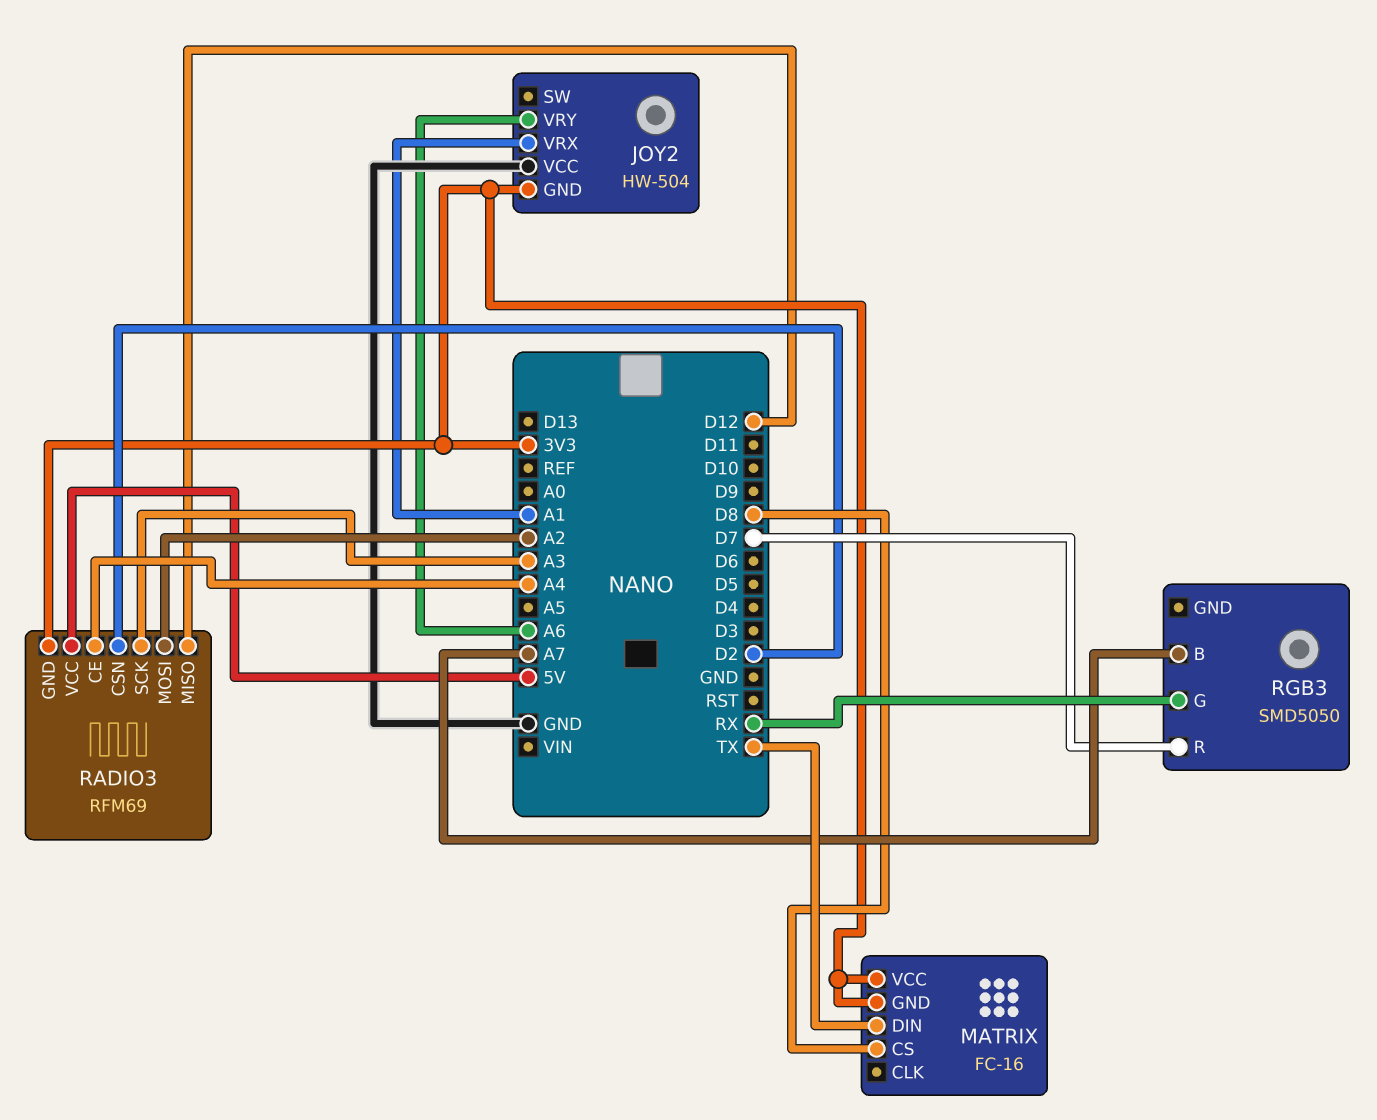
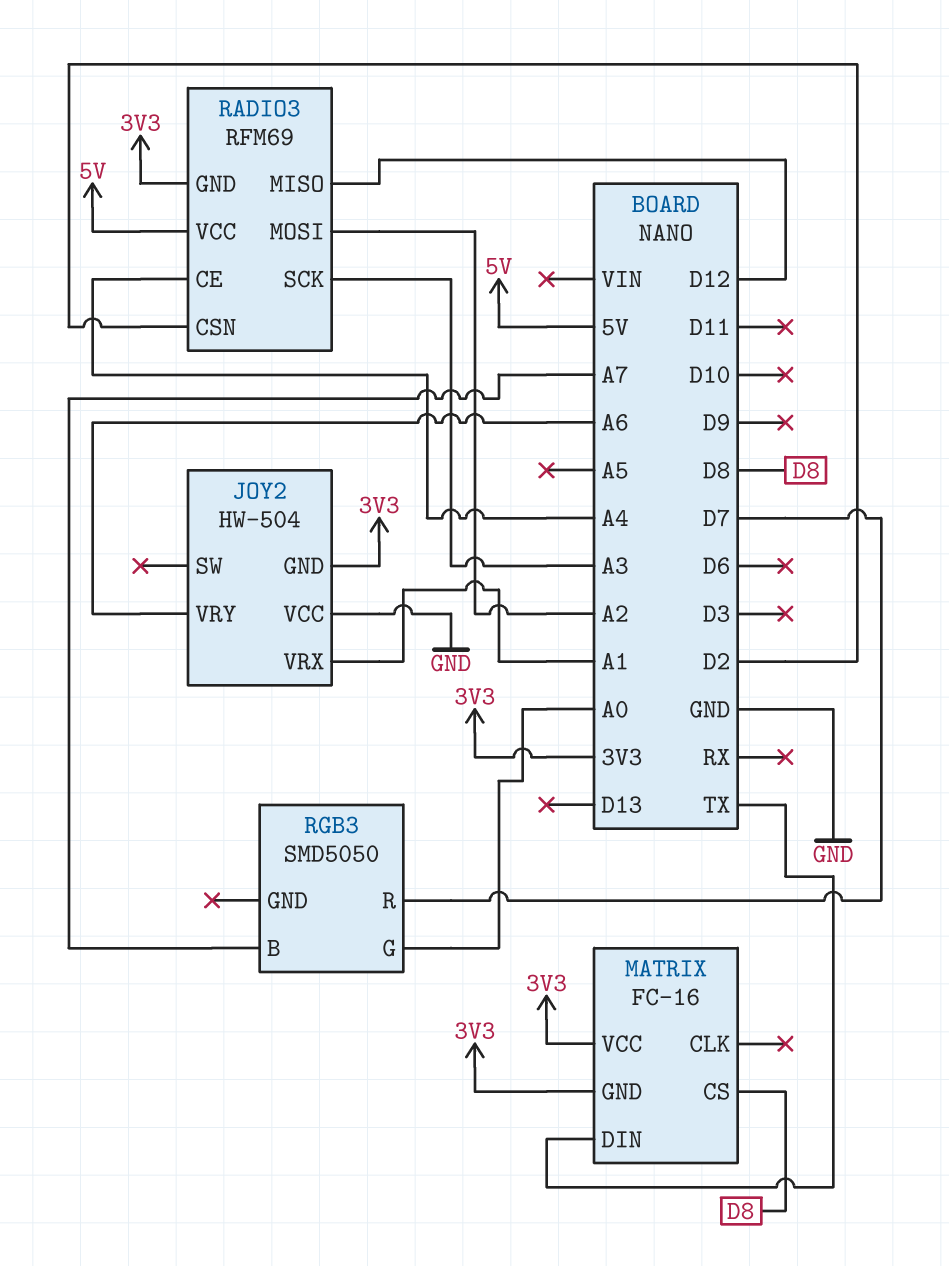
RGB3 pin G: RX -> A0

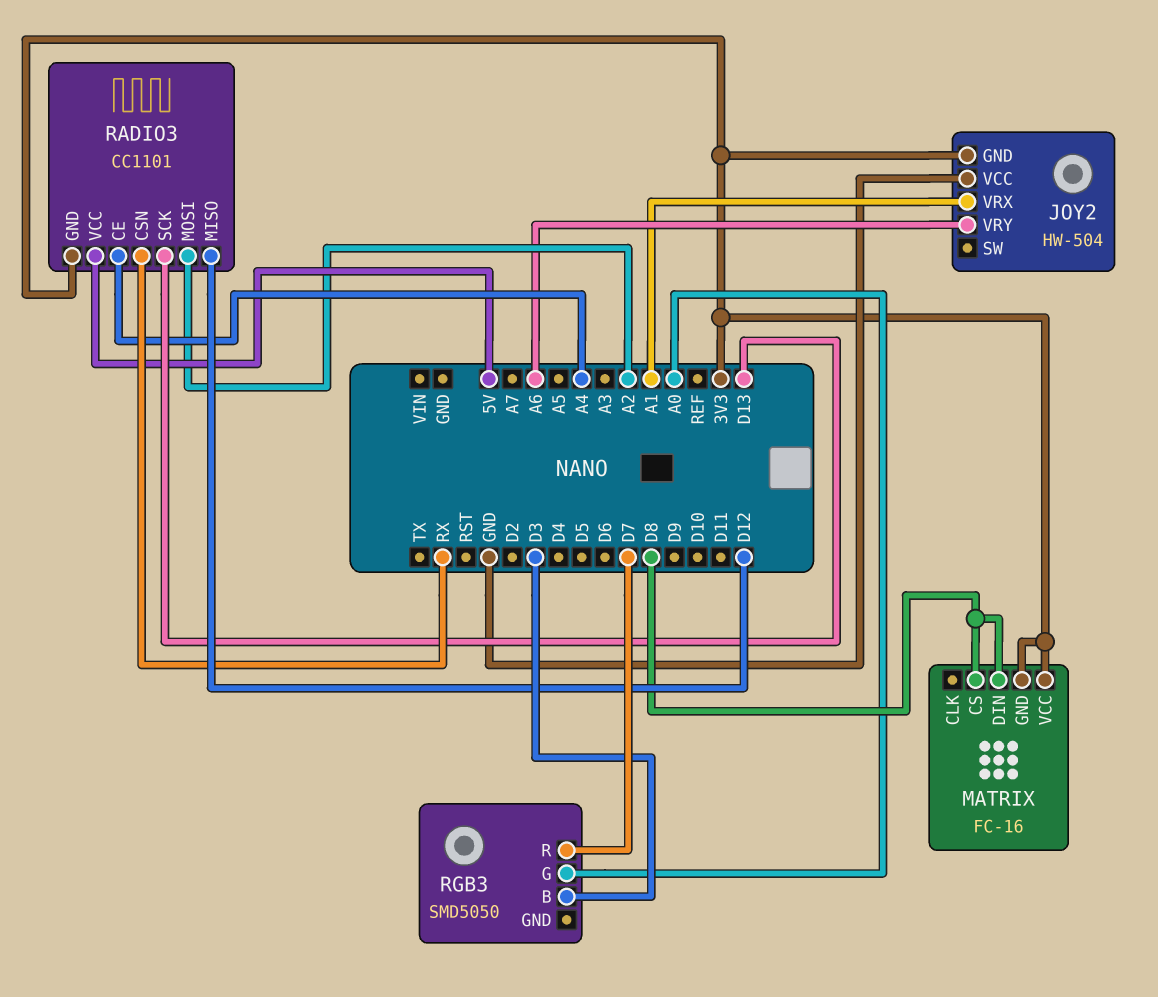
MATRIX pin DIN: TX -> D8
RADIO3: RFM69 -> CC1101
RADIO3 pin CSN: D2 -> RX
RADIO3 pin SCK: A3 -> D13
RGB3 pin B: A7 -> D3

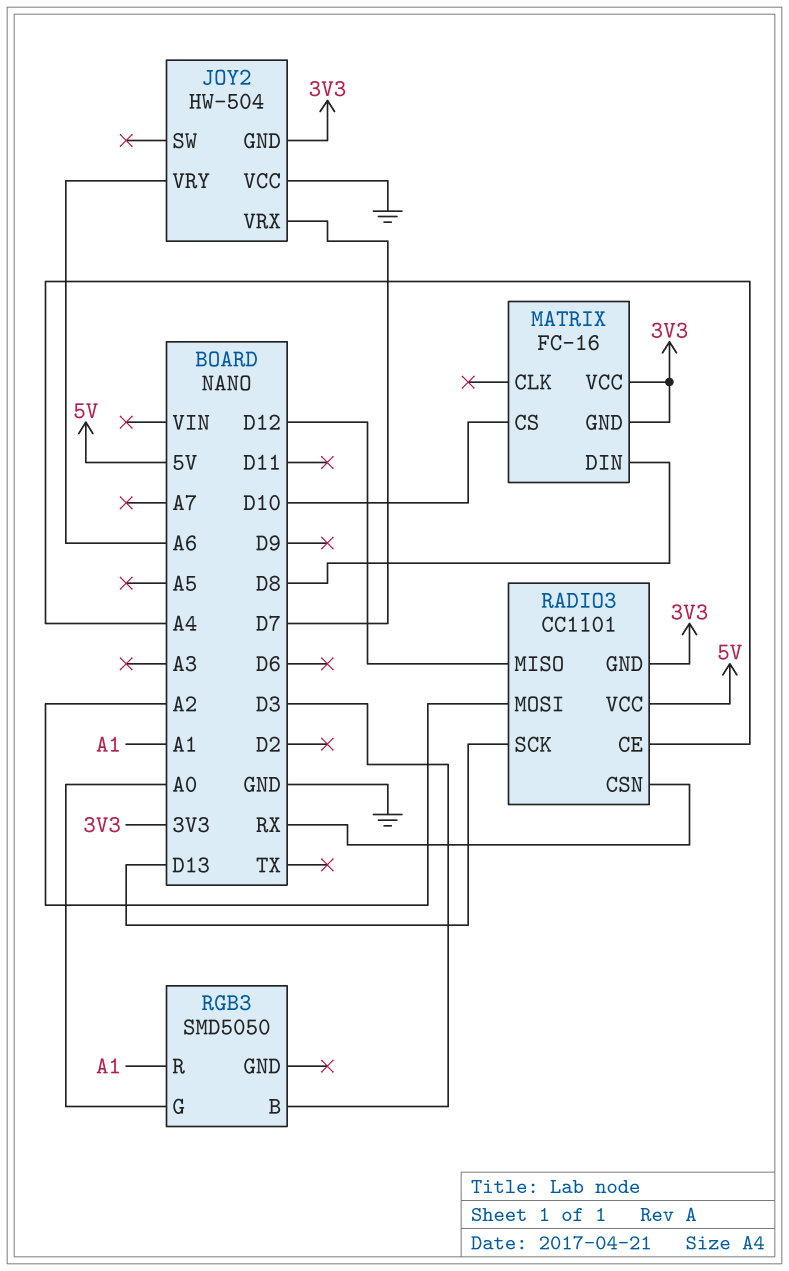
JOY2 pin VRX: A1 -> D7
MATRIX pin CS: D8 -> D10
RGB3 pin R: D7 -> A1

